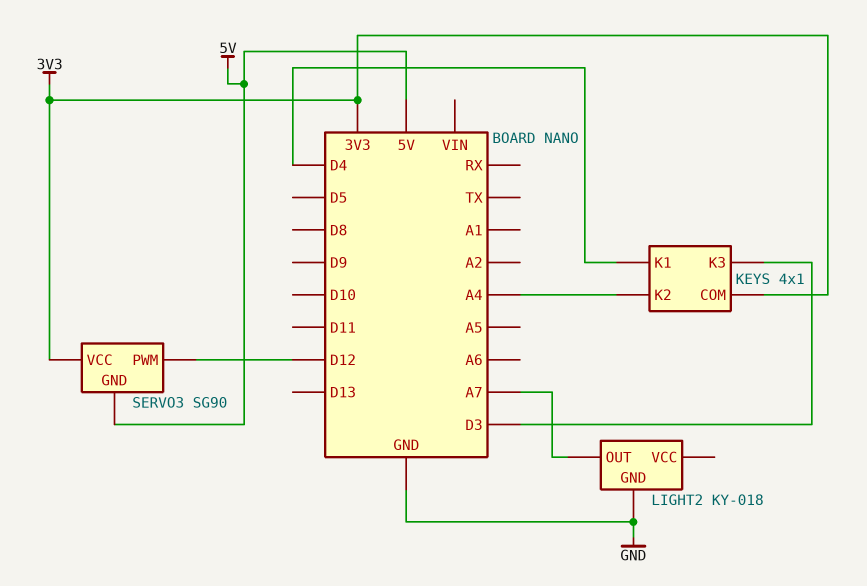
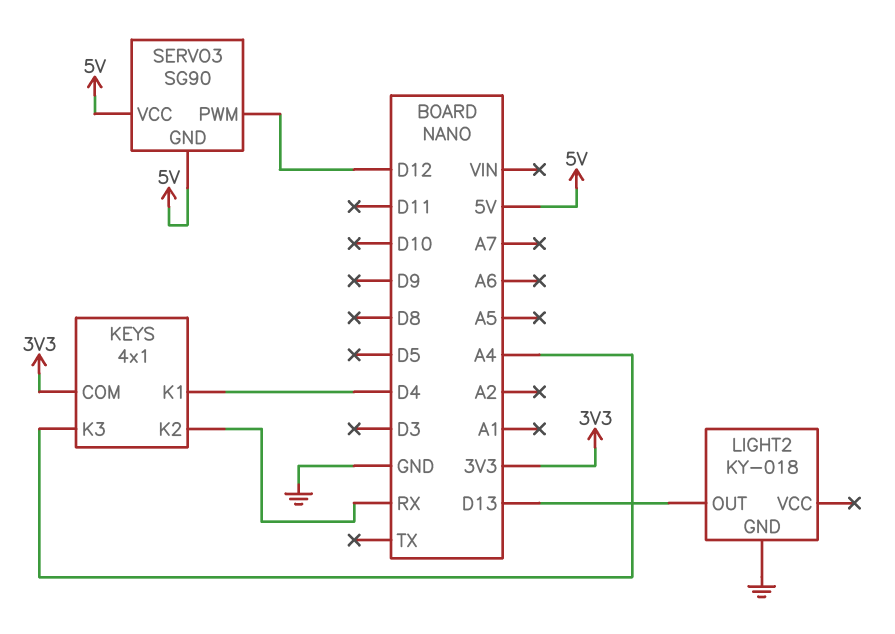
KEYS pin K2: A4 -> RX
KEYS pin K3: D3 -> A4
LIGHT2 pin OUT: A7 -> D13
SERVO3 pin VCC: 3V3 -> 5V

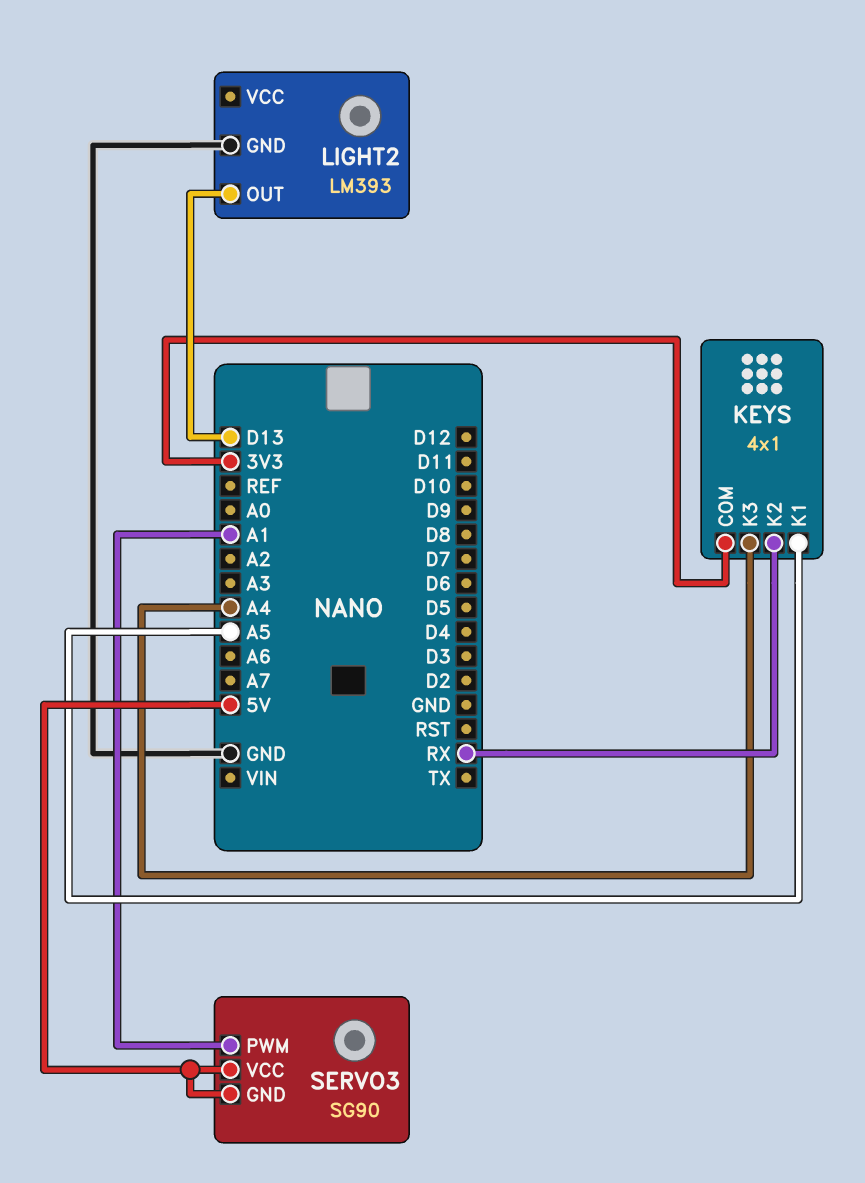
KEYS pin K1: D4 -> A5
LIGHT2: KY-018 -> LM393
SERVO3 pin PWM: D12 -> A1

